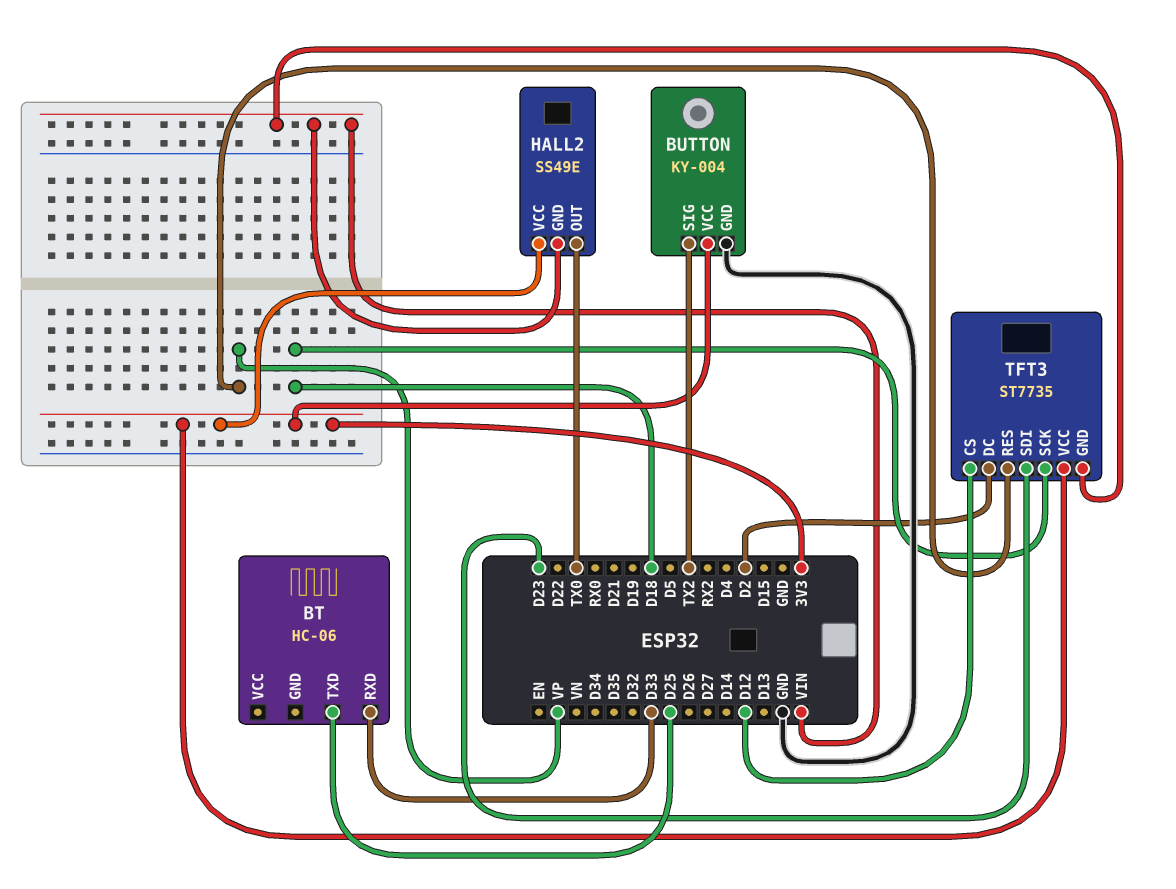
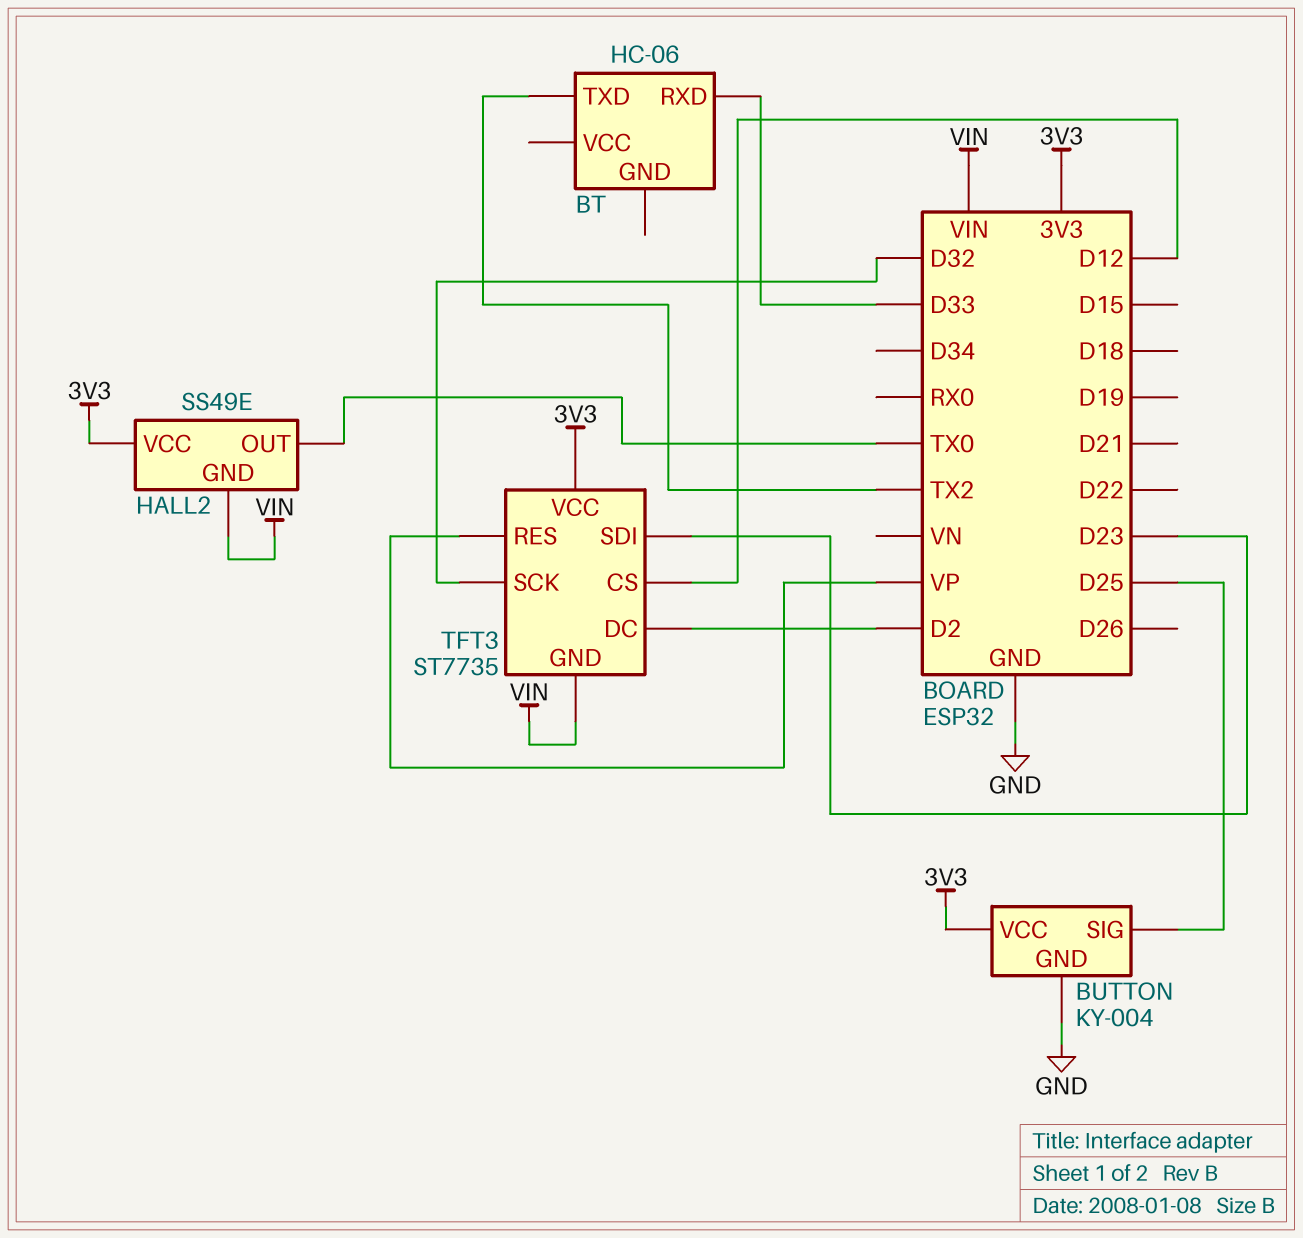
BT pin TXD: D25 -> TX2
BUTTON pin SIG: TX2 -> D25
TFT3 pin SCK: D18 -> D32

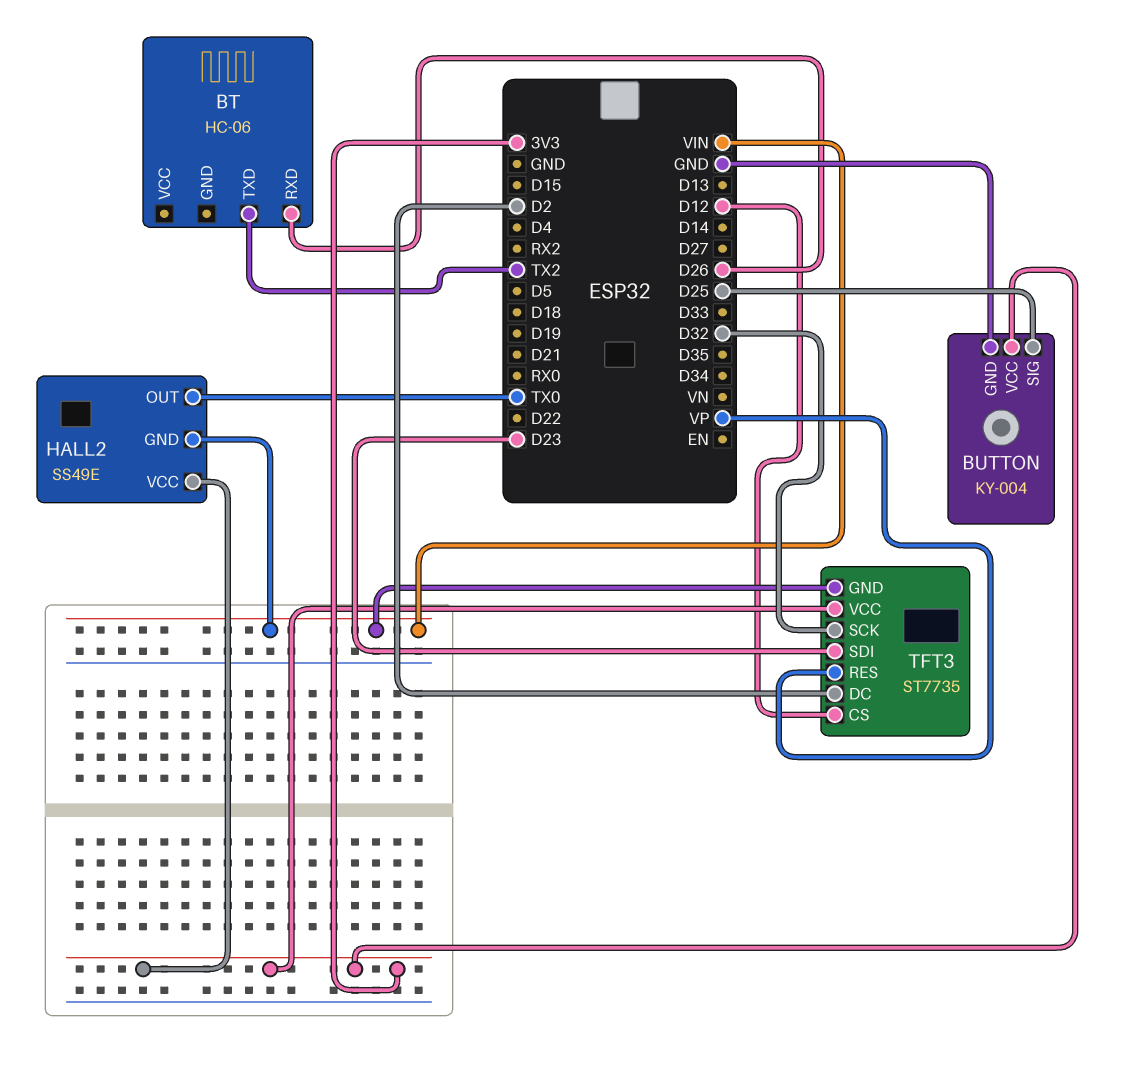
BT pin RXD: D33 -> D26

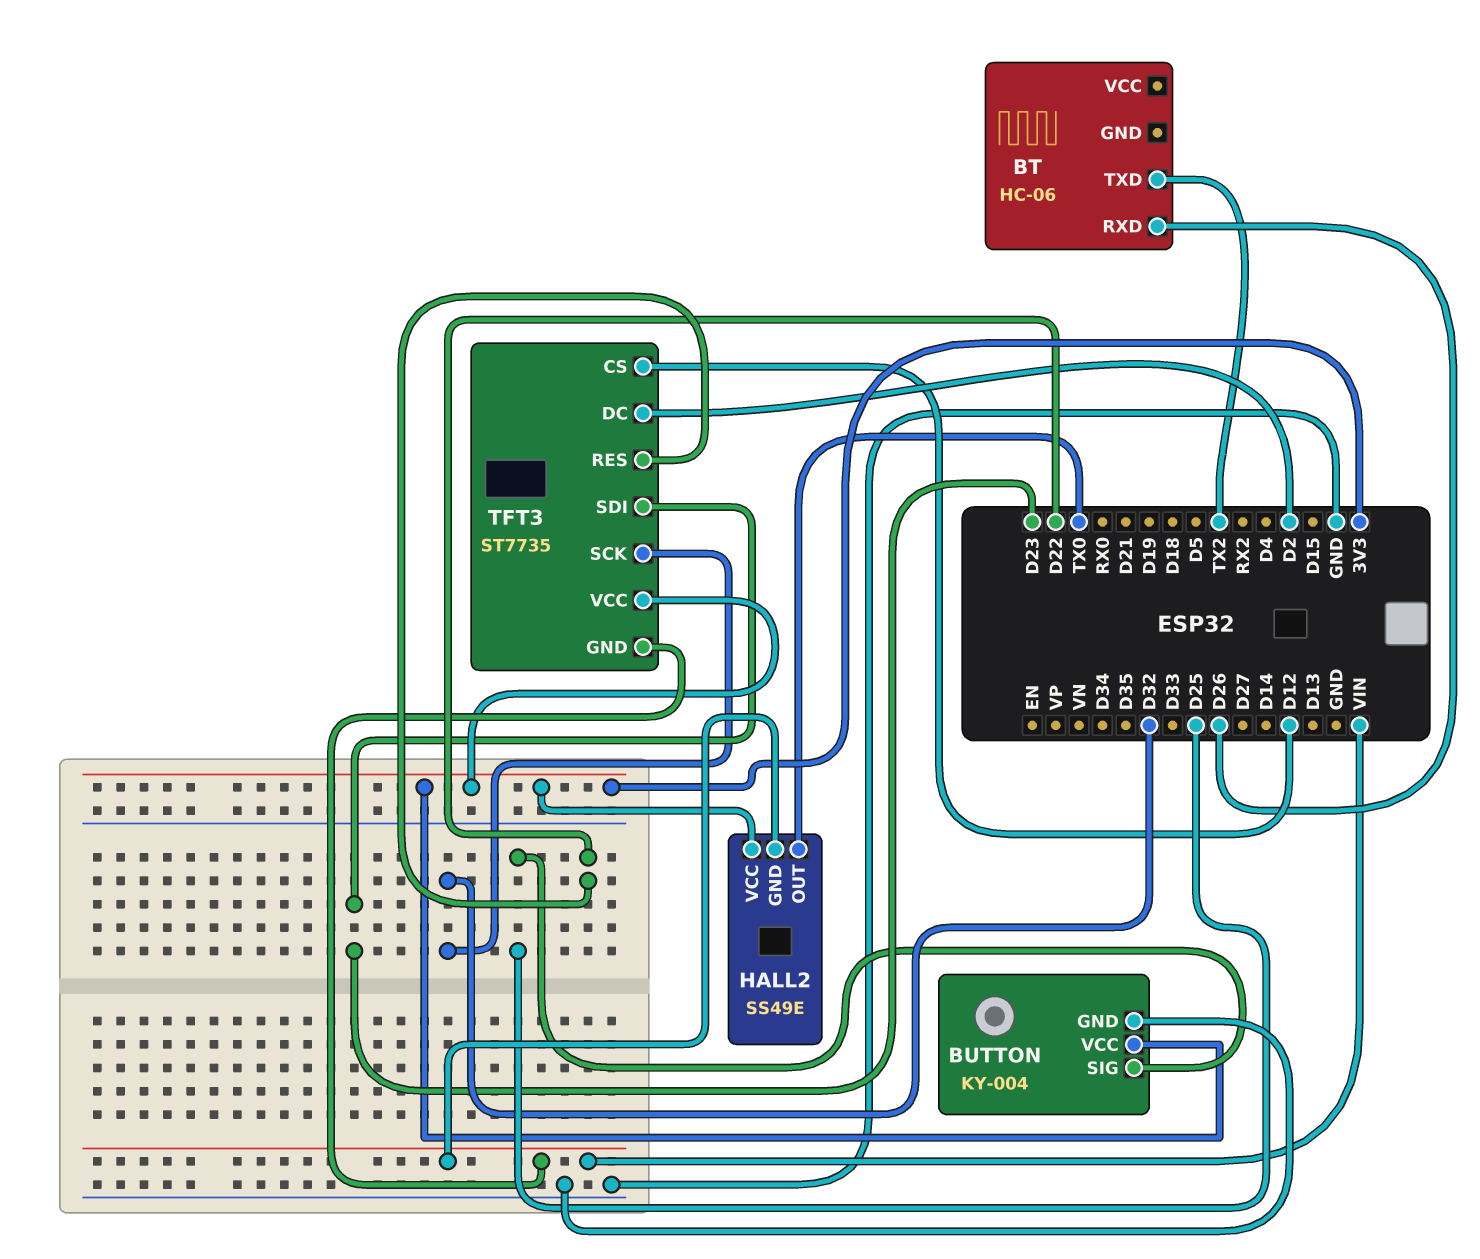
TFT3 pin RES: VP -> D22

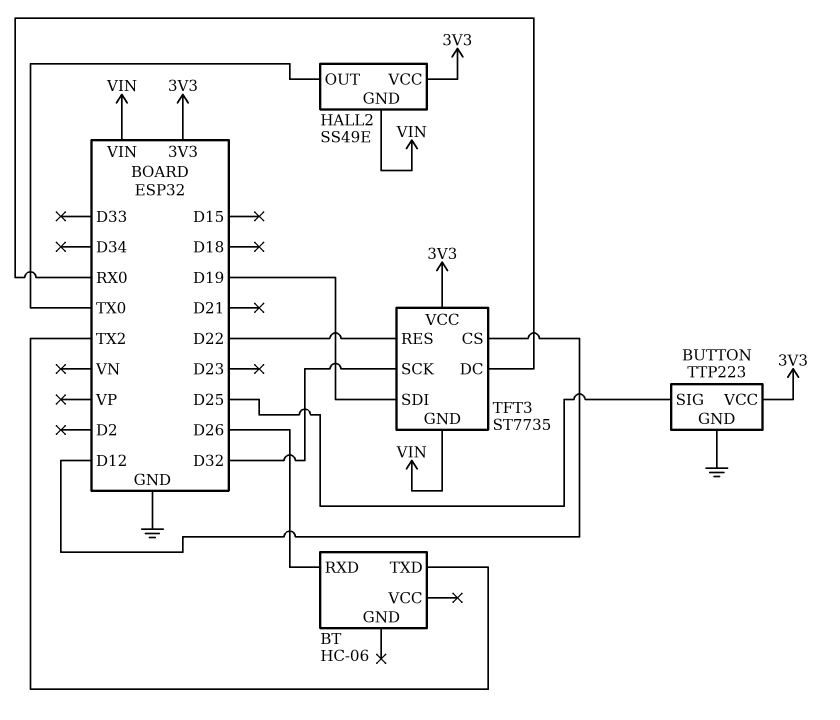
BUTTON: KY-004 -> TTP223
TFT3 pin DC: D2 -> RX0
TFT3 pin SDI: D23 -> D19

